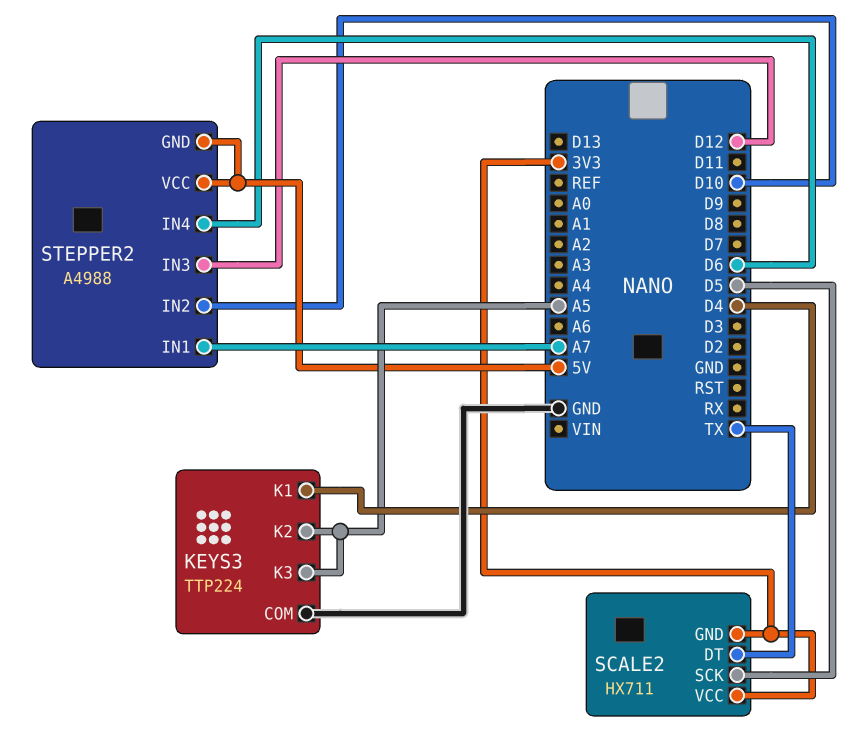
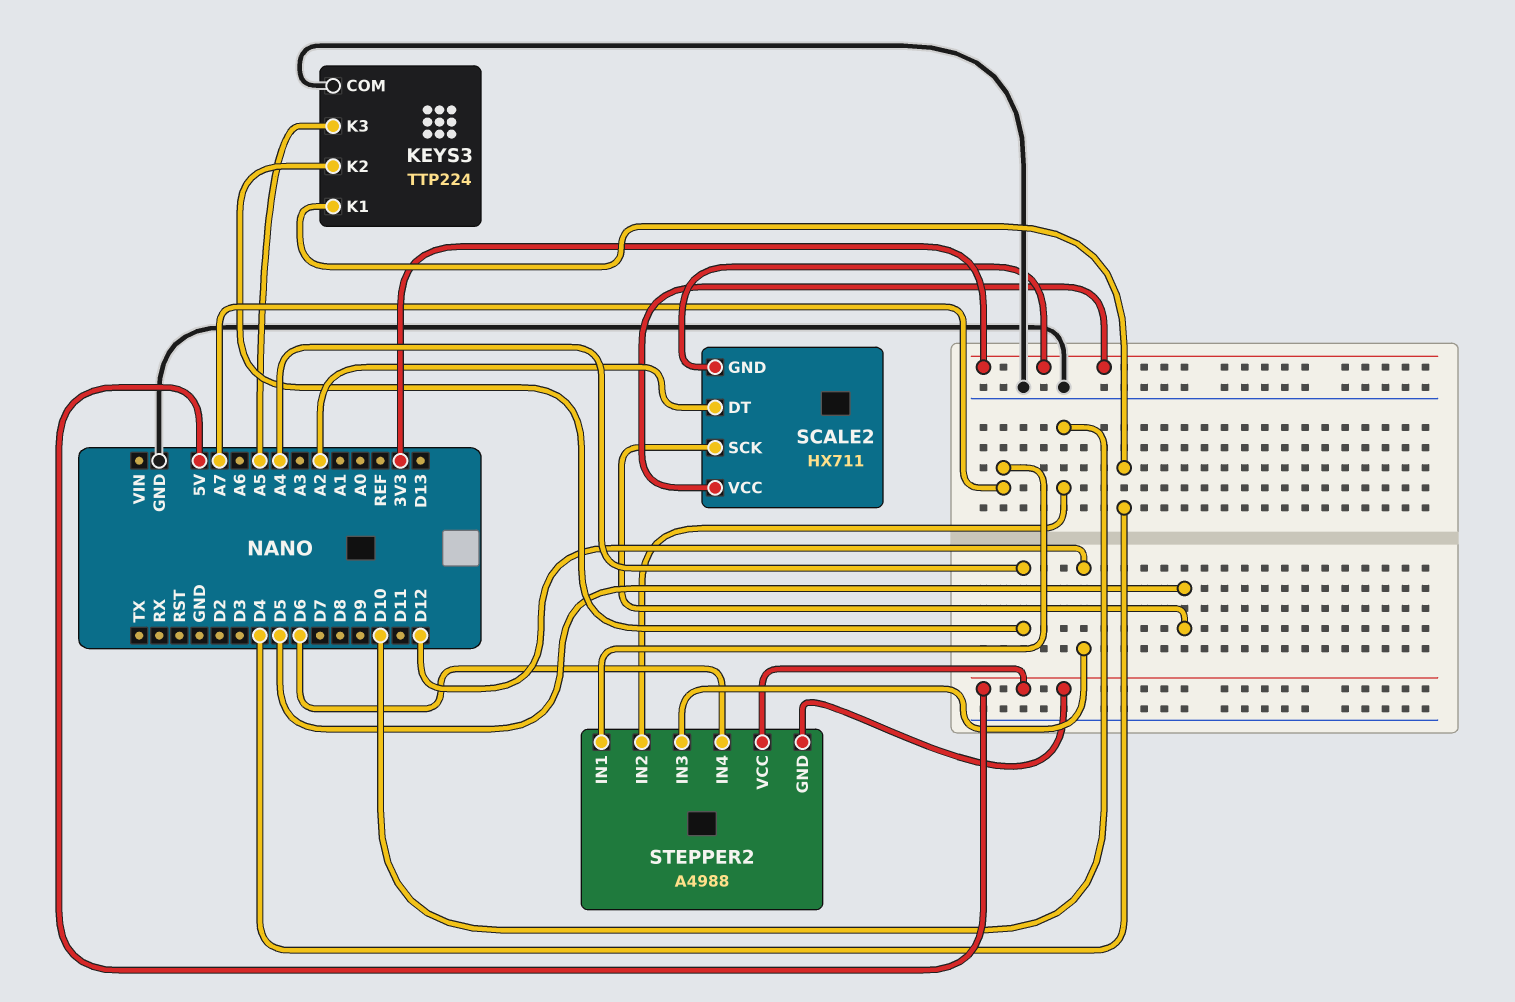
KEYS3 pin K2: A5 -> A4
SCALE2 pin DT: TX -> A2

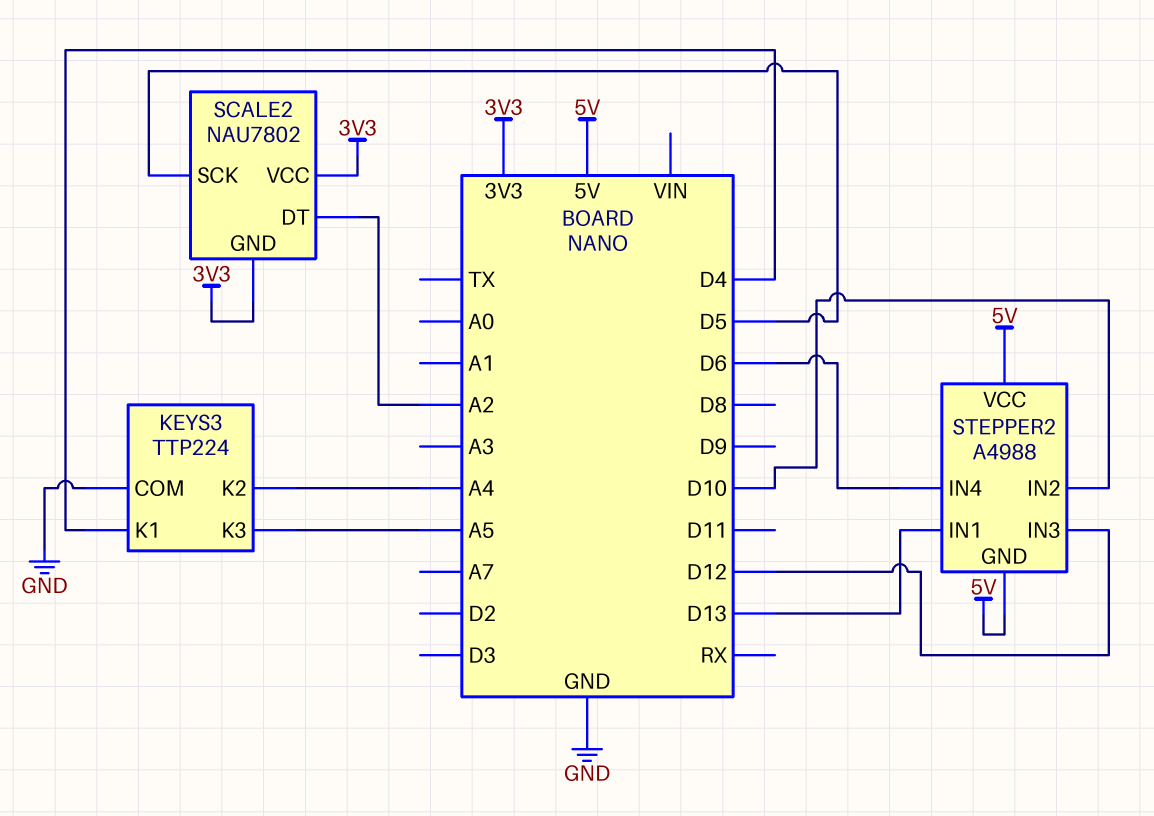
SCALE2: HX711 -> NAU7802
STEPPER2 pin IN1: A7 -> D13

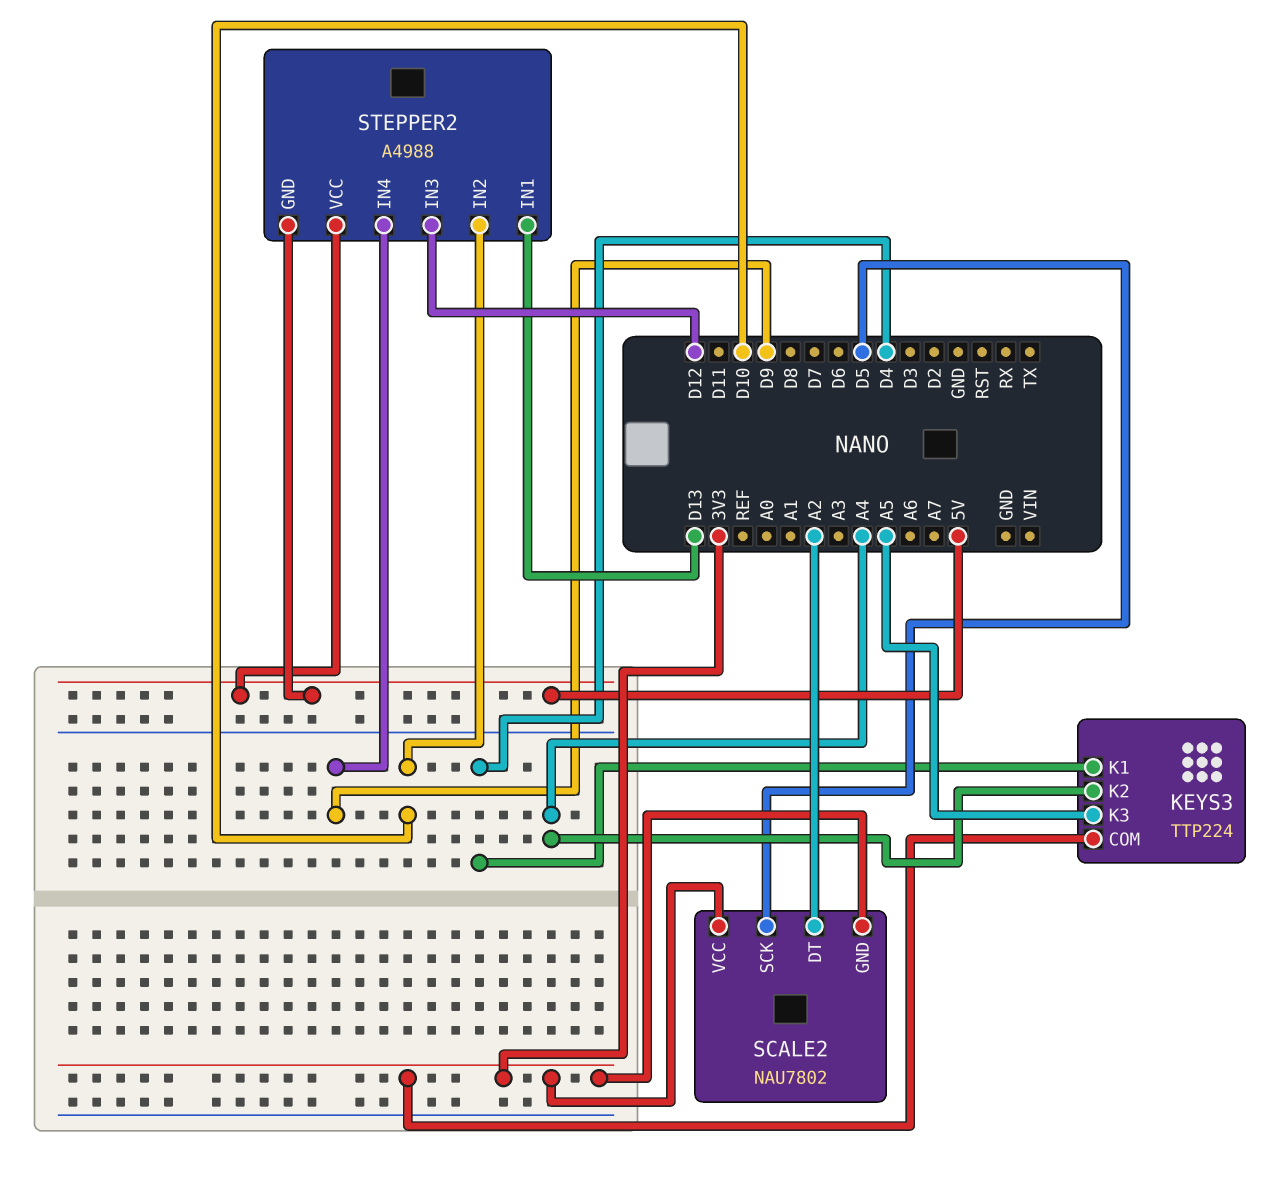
KEYS3 pin COM: GND -> 3V3
STEPPER2 pin IN4: D6 -> D9

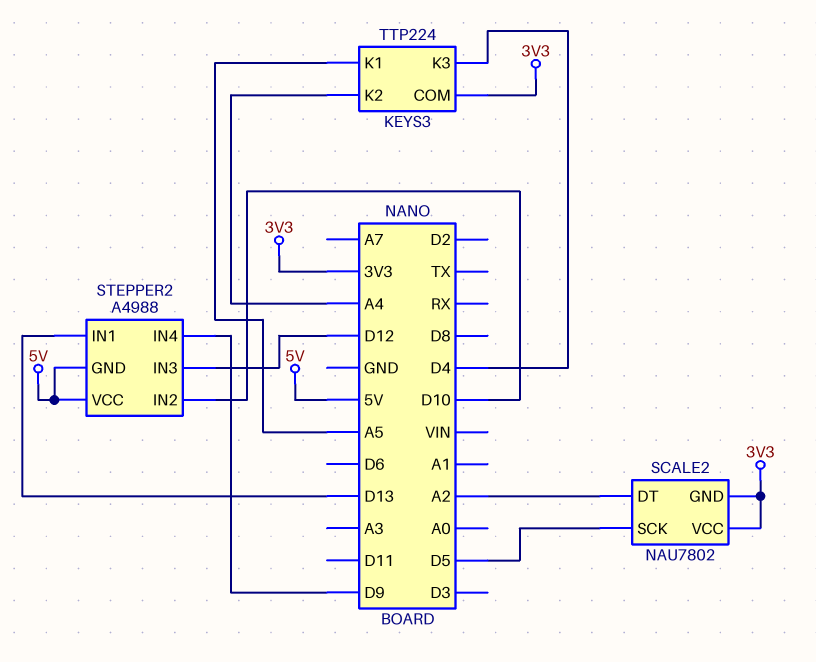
KEYS3 pin K1: D4 -> A5
KEYS3 pin K3: A5 -> D4

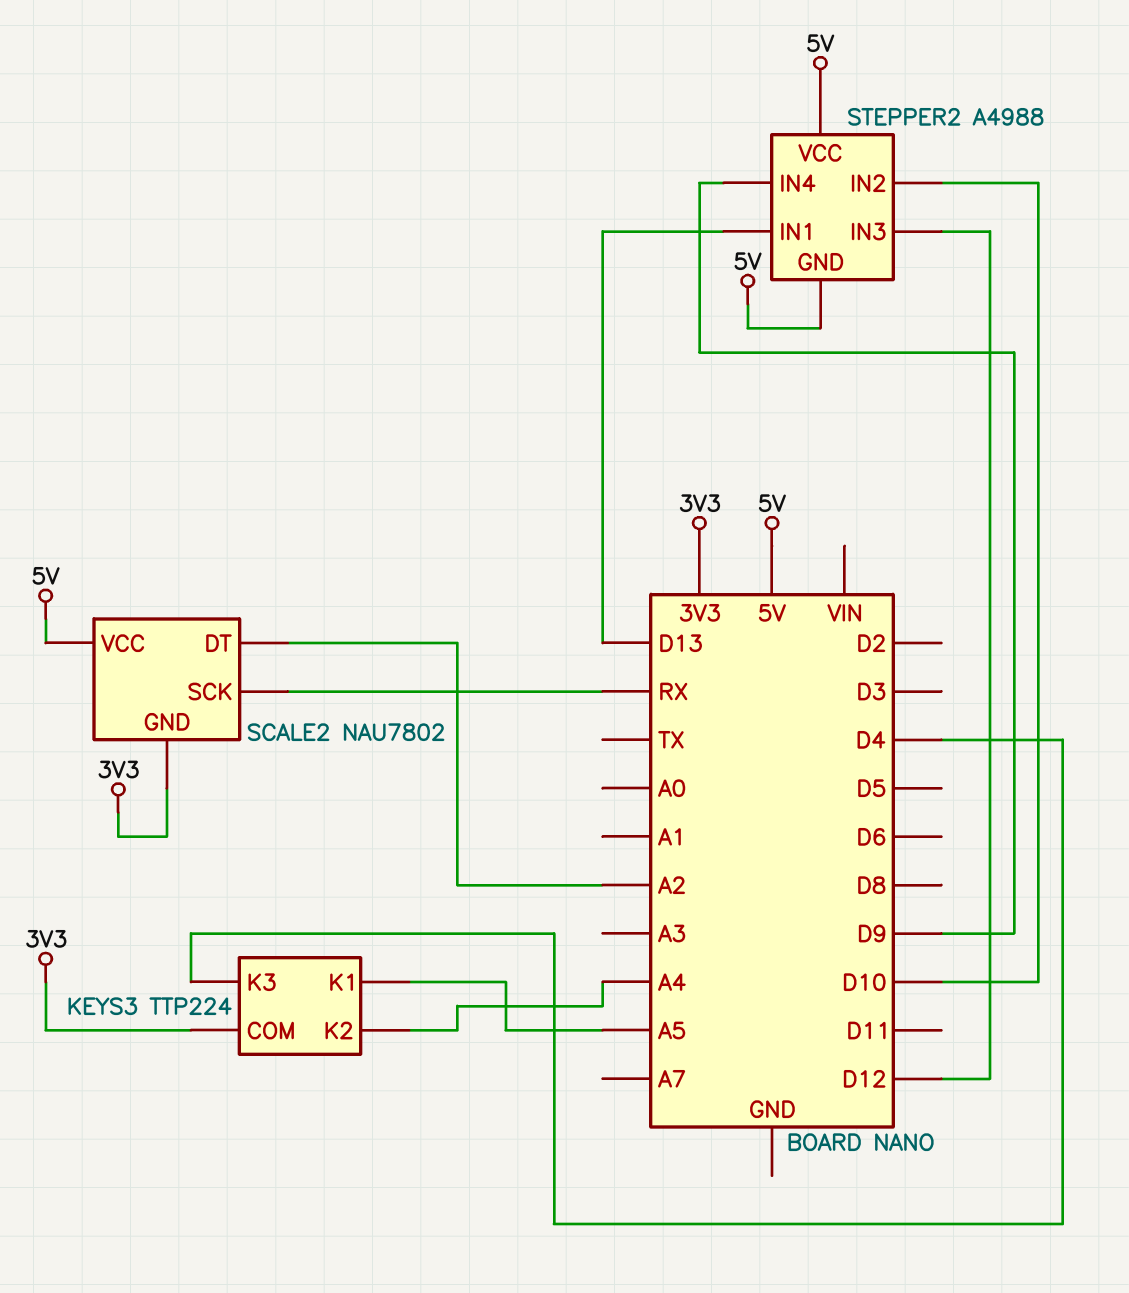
SCALE2 pin SCK: D5 -> RX
SCALE2 pin VCC: 3V3 -> 5V

